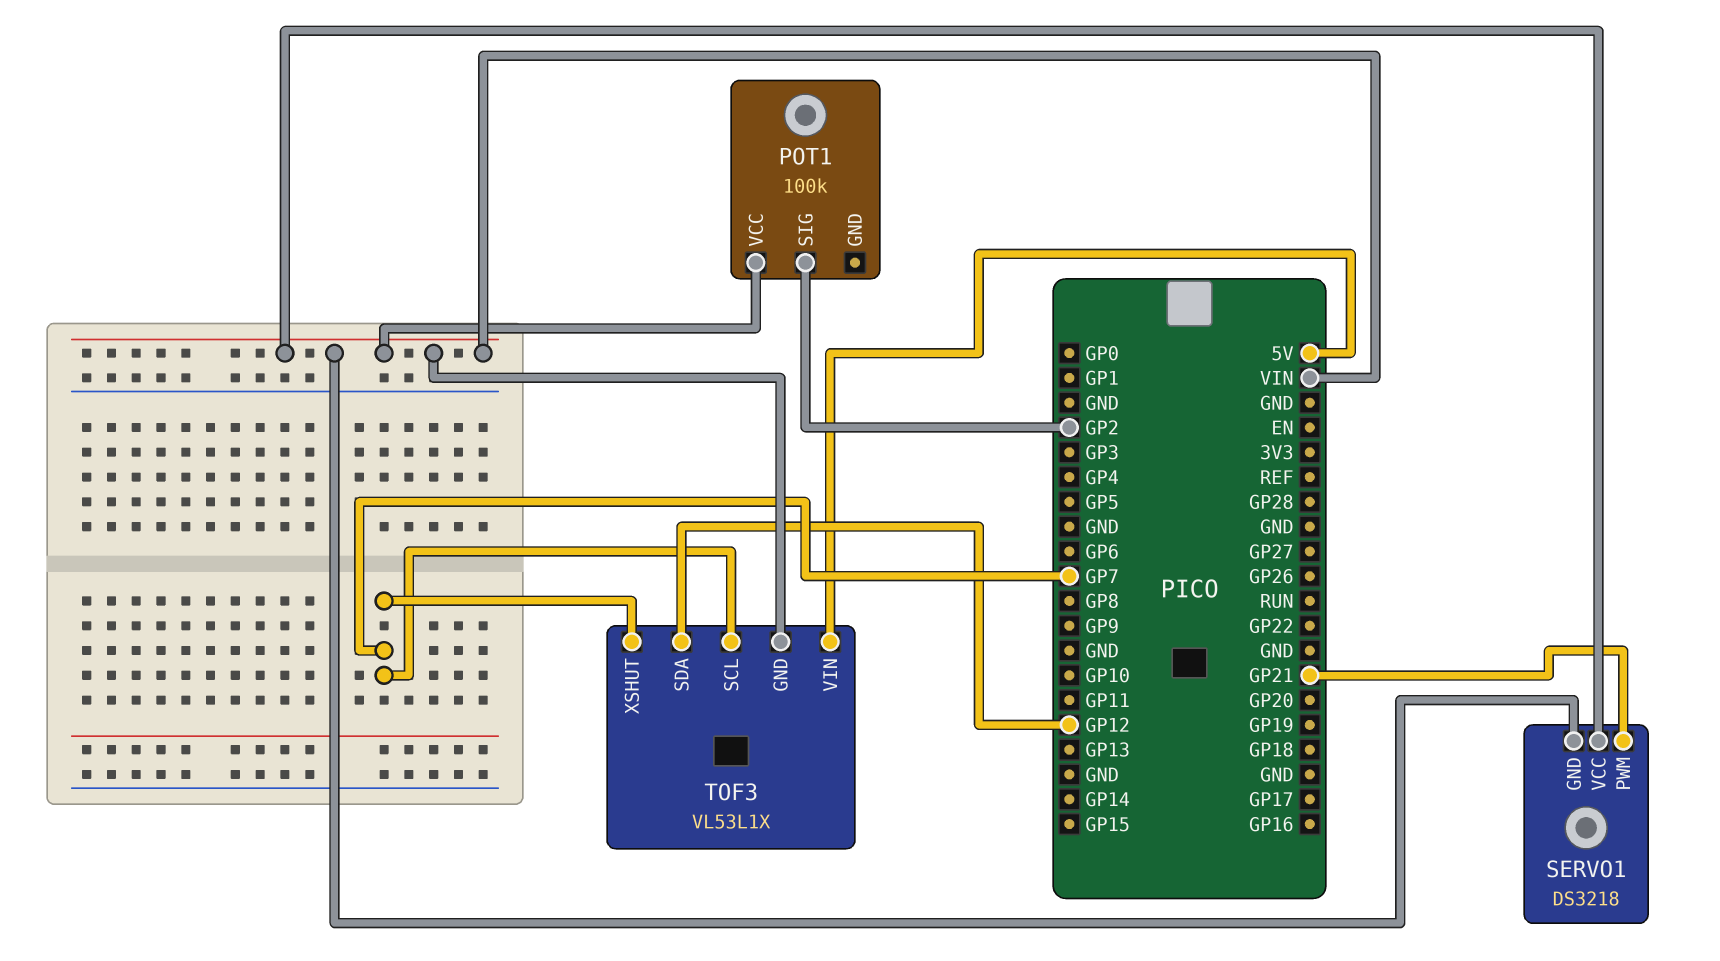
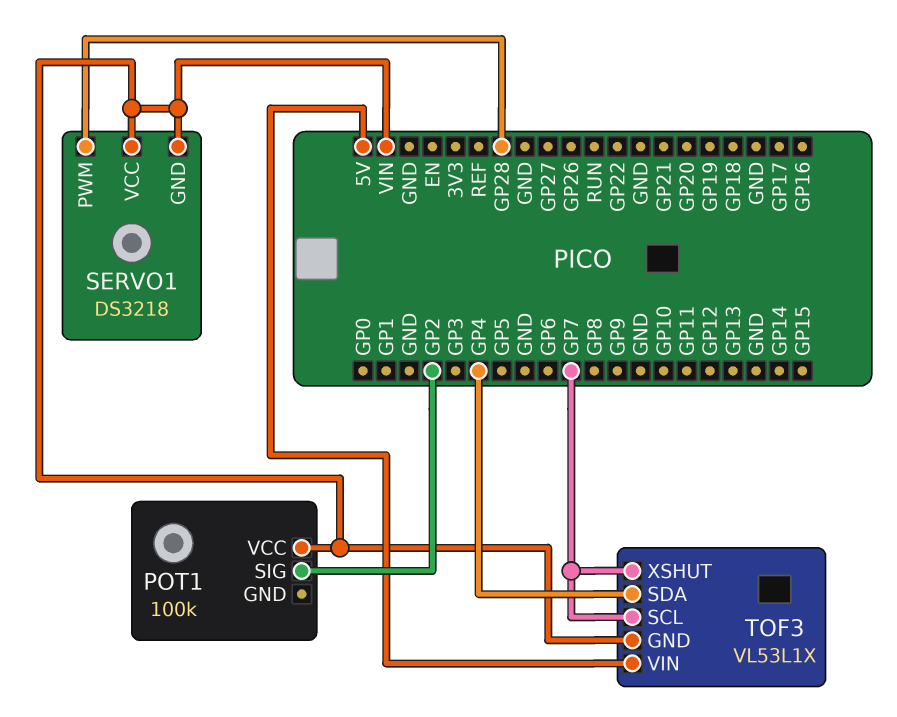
SERVO1 pin PWM: GP21 -> GP28
TOF3 pin SDA: GP12 -> GP4

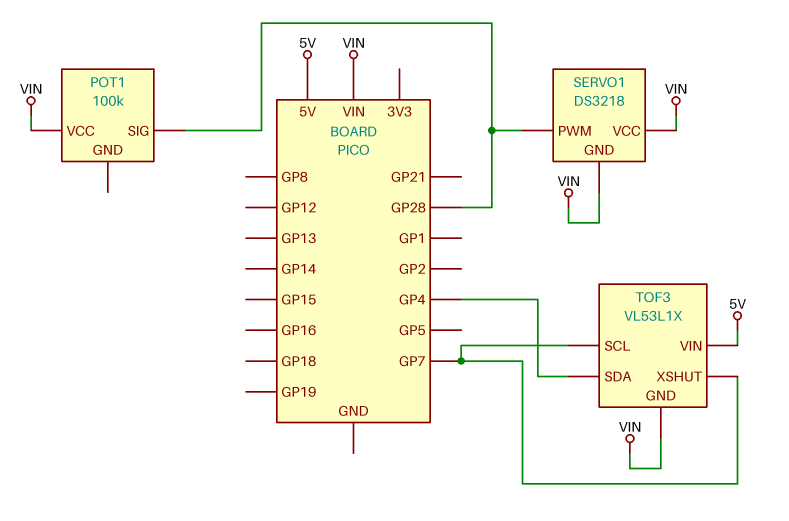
POT1 pin SIG: GP2 -> GP28

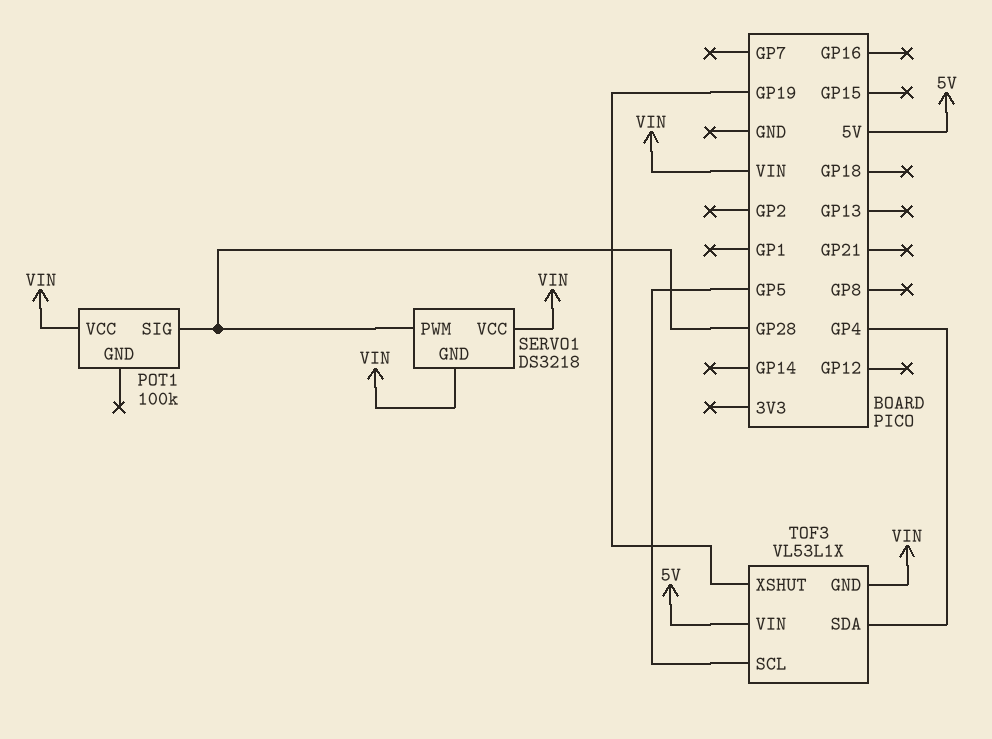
TOF3 pin SCL: GP7 -> GP5
TOF3 pin XSHUT: GP7 -> GP19

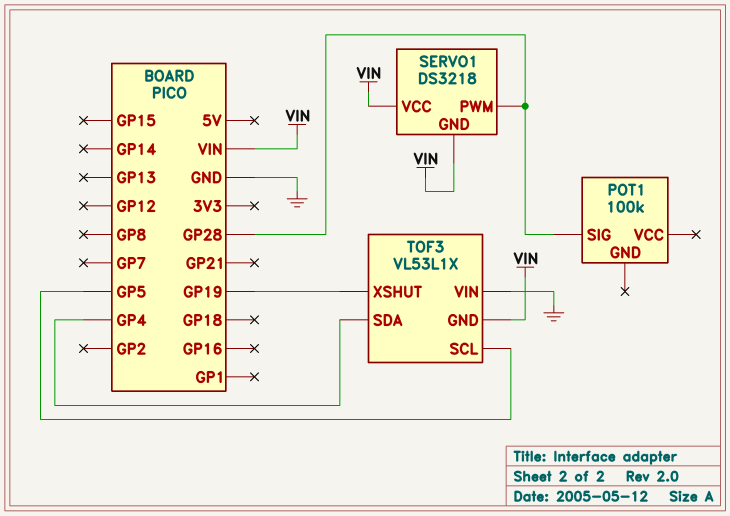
POT1 pin VCC: VIN -> none
TOF3 pin VIN: 5V -> GND

